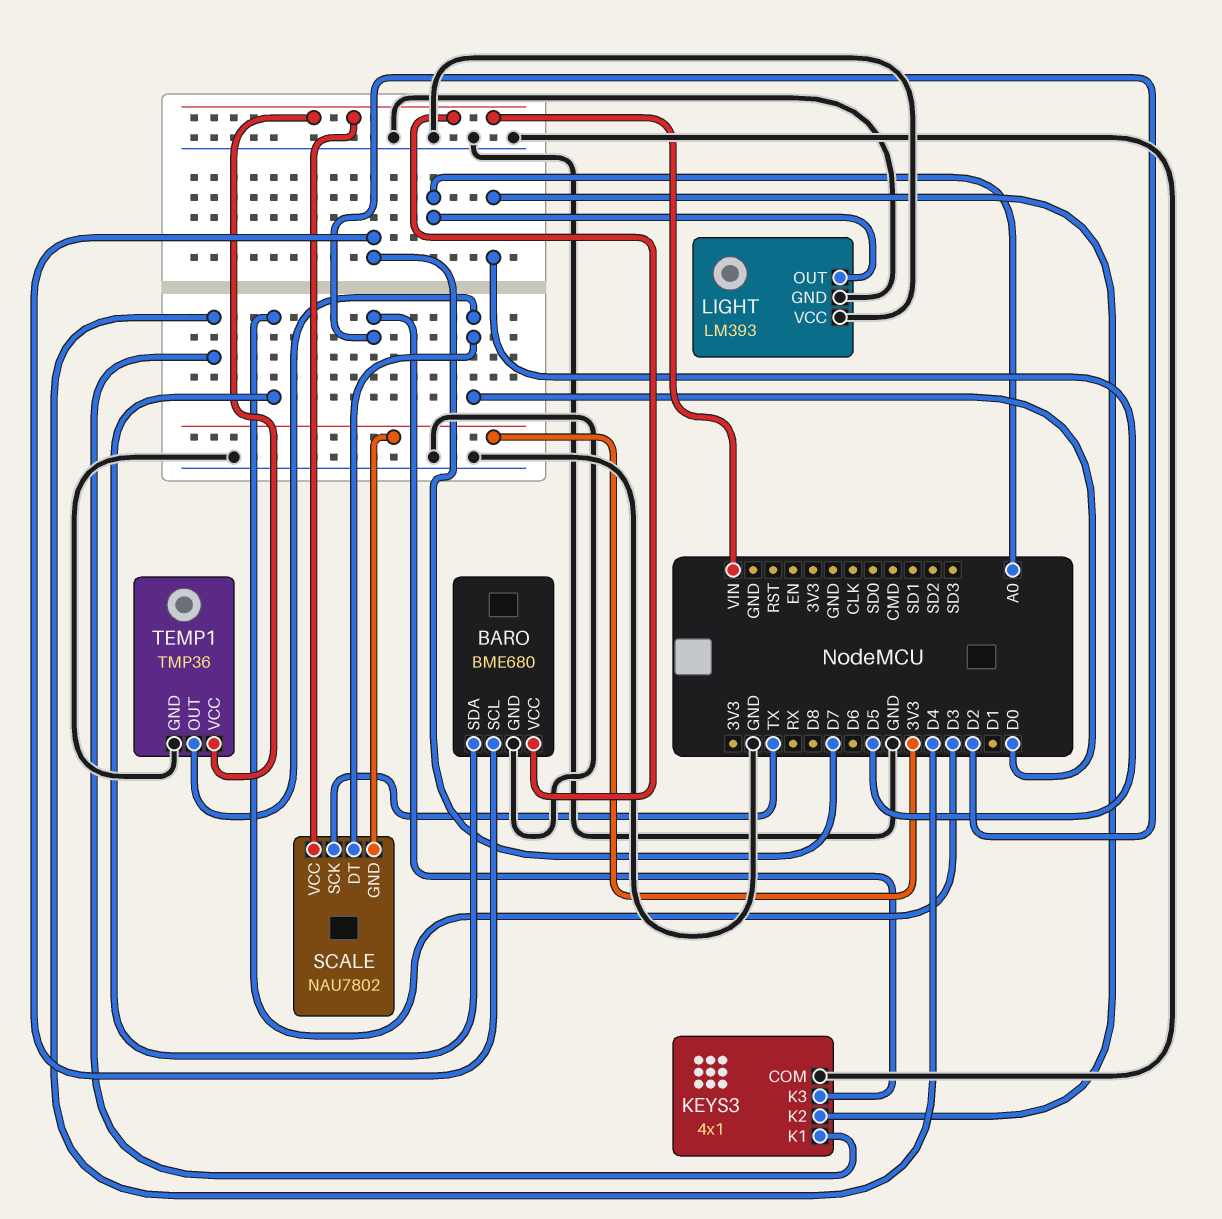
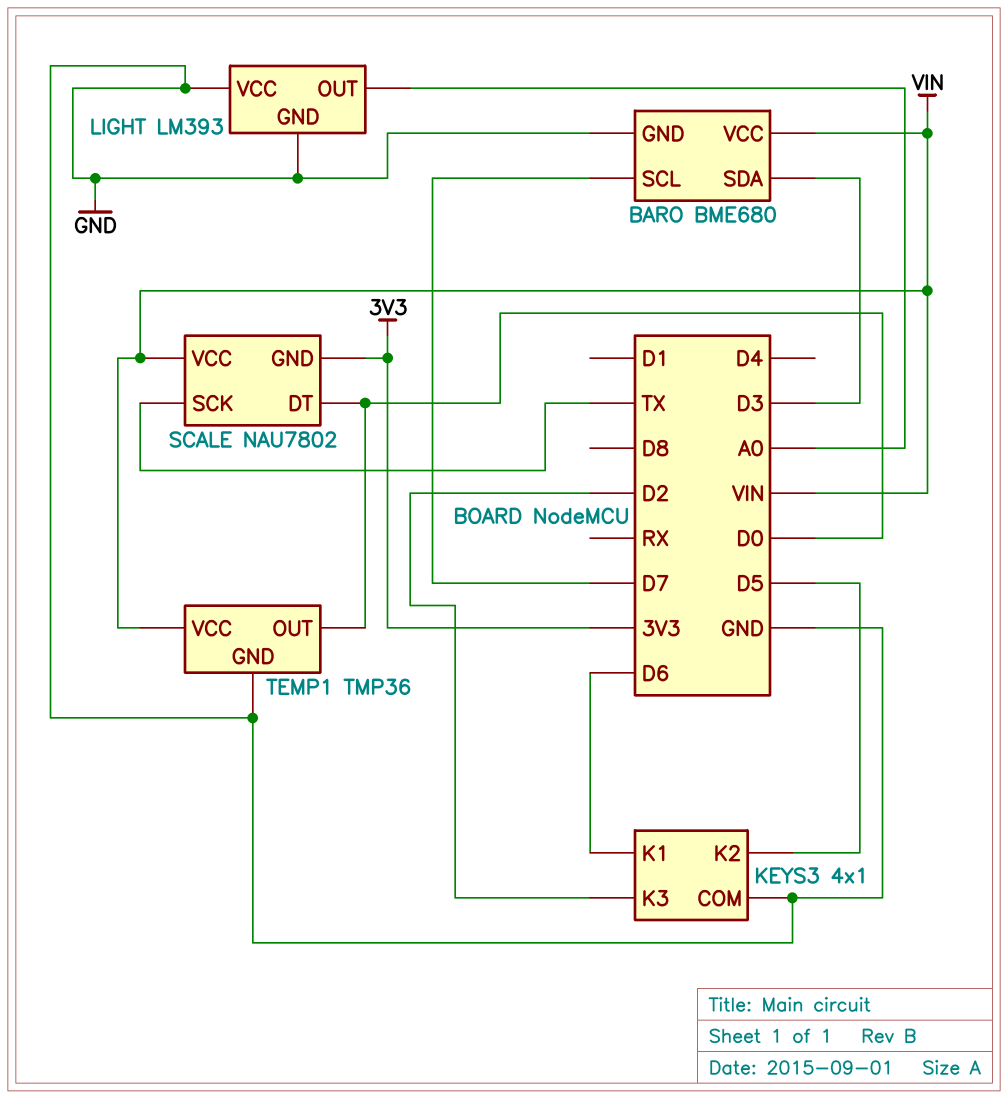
KEYS3 pin K1: D4 -> D6

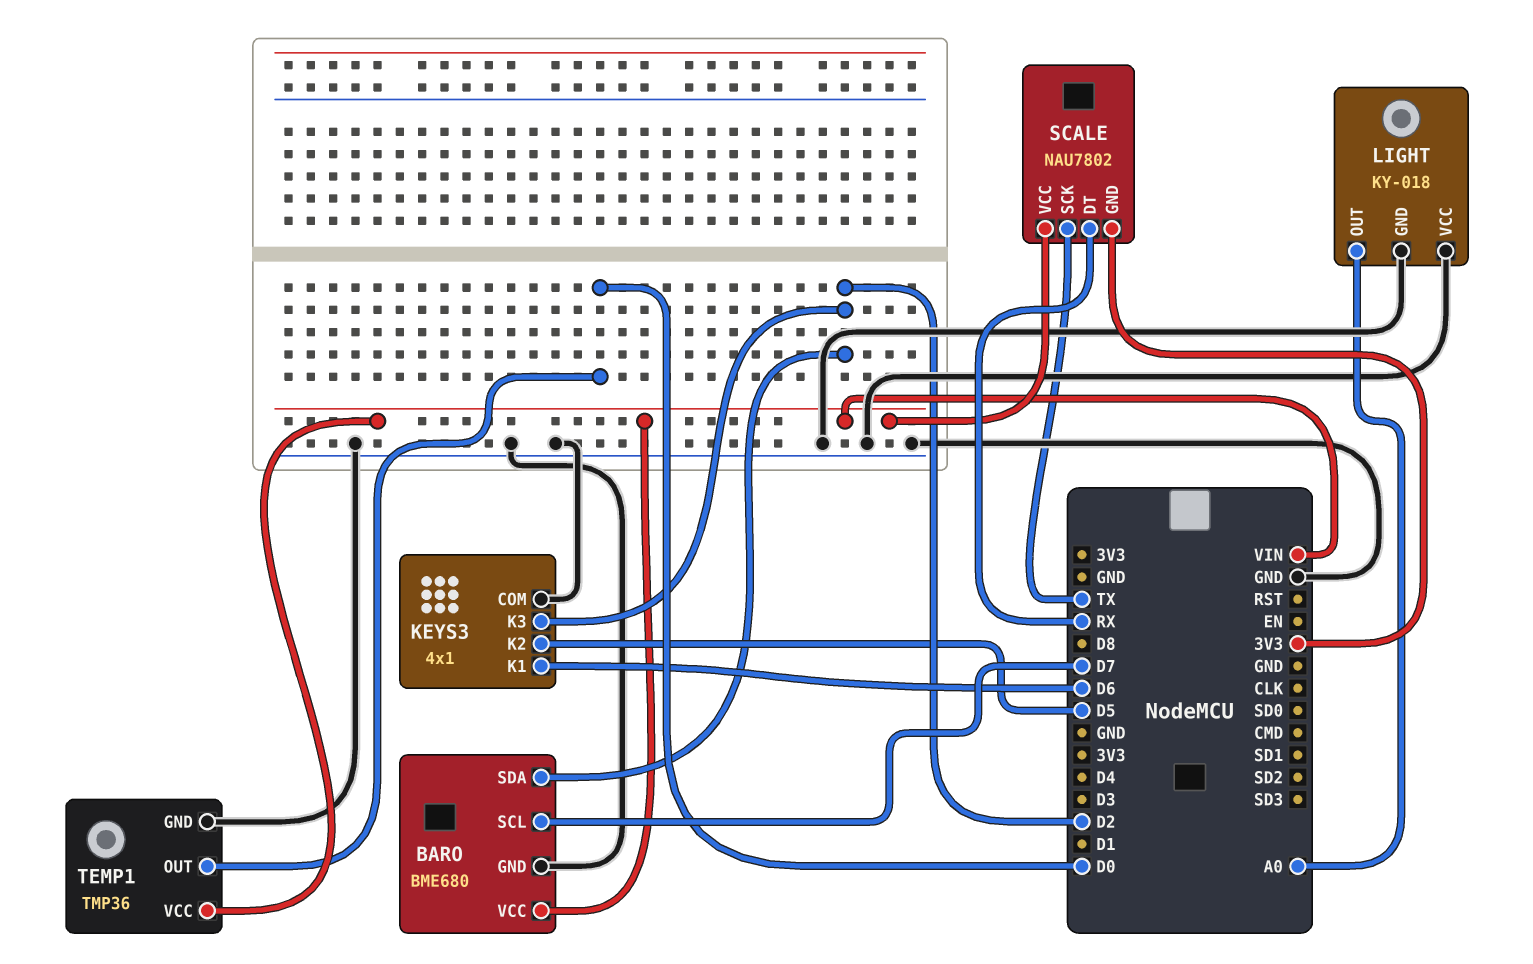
BARO pin SDA: D3 -> D2
LIGHT: LM393 -> KY-018
SCALE pin DT: D0 -> RX

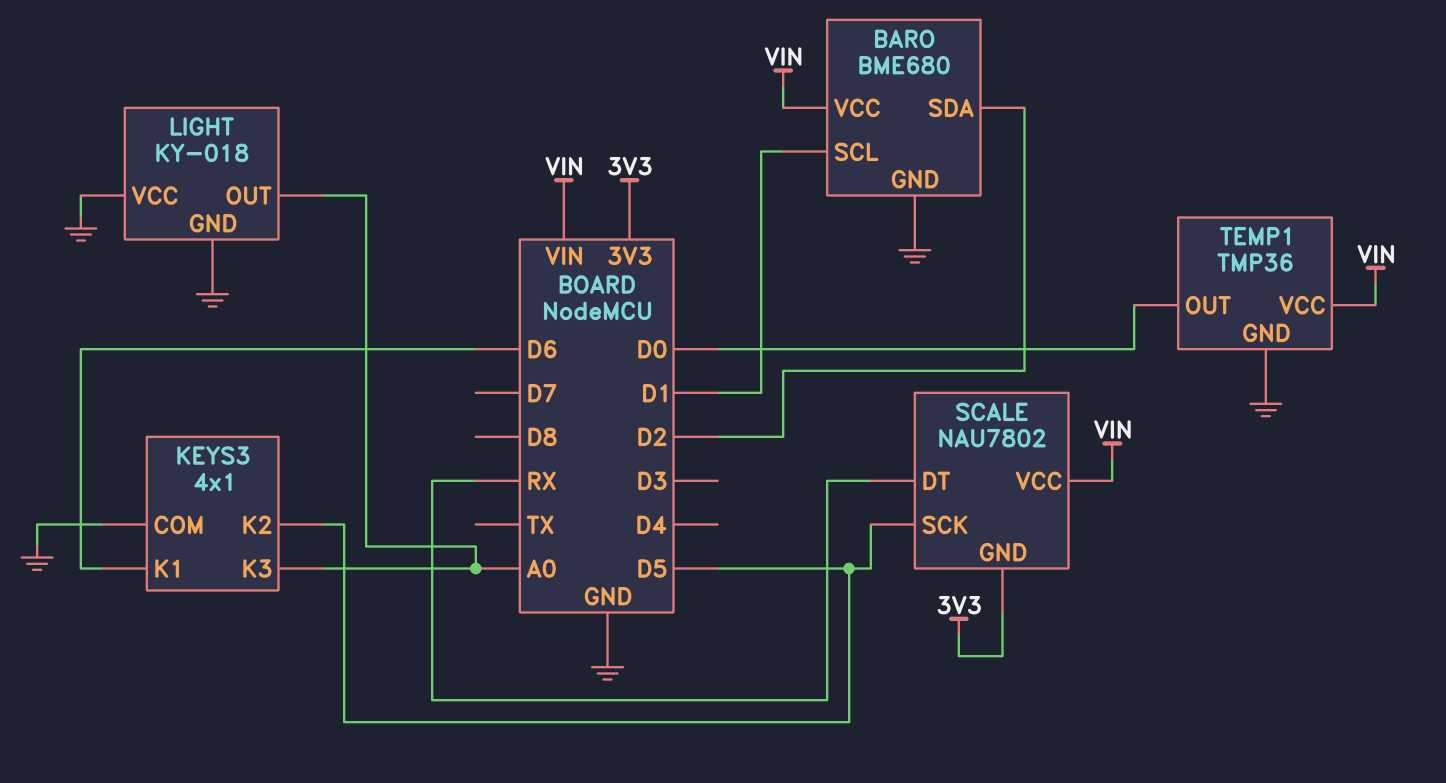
BARO pin SCL: D7 -> D1
KEYS3 pin K3: D2 -> A0
SCALE pin SCK: TX -> D5

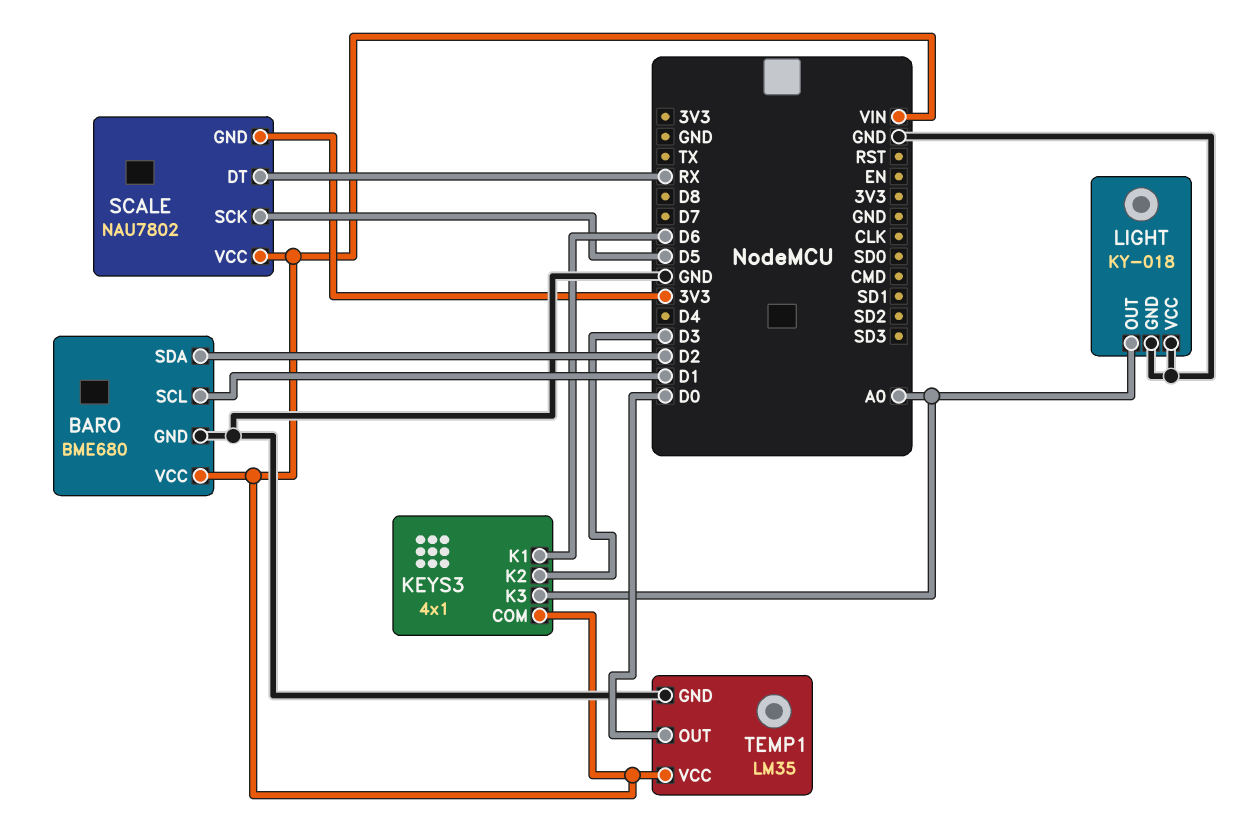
KEYS3 pin COM: GND -> VIN
KEYS3 pin K2: D5 -> D3
TEMP1: TMP36 -> LM35

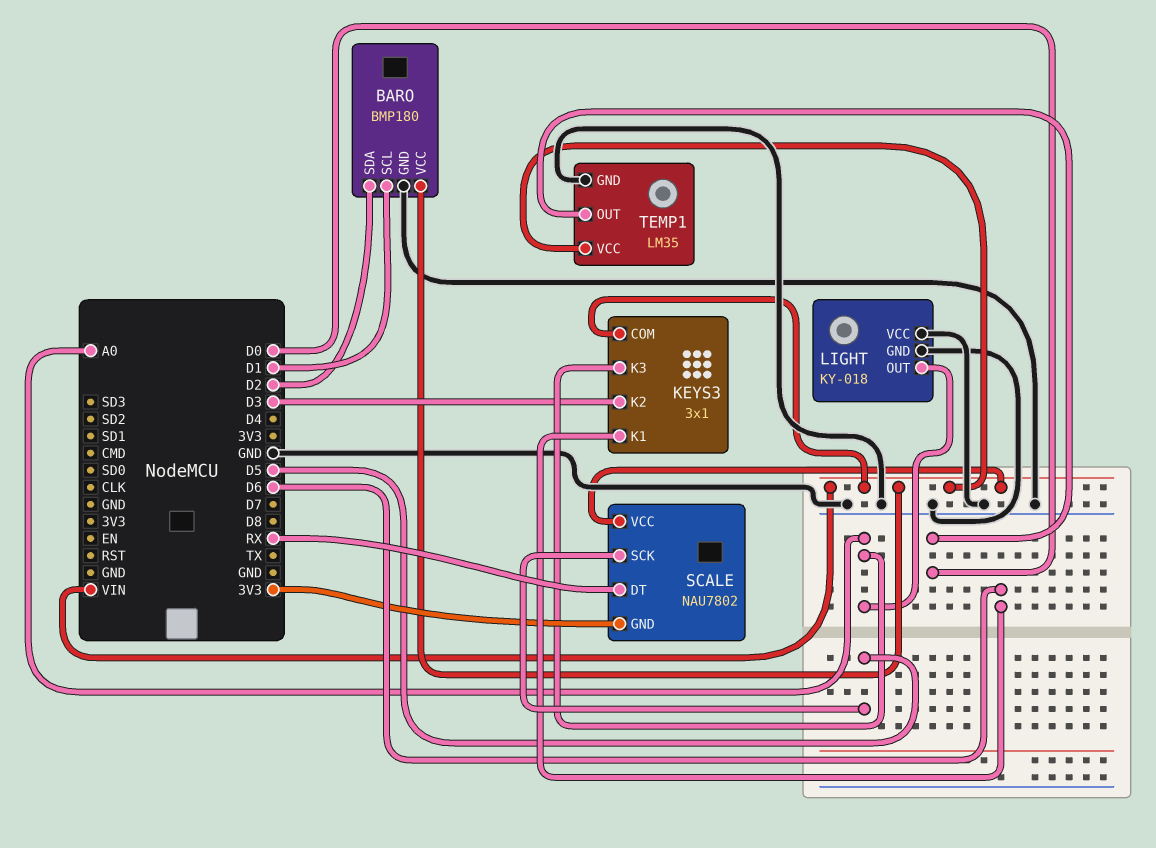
BARO: BME680 -> BMP180
KEYS3: 4x1 -> 3x1

